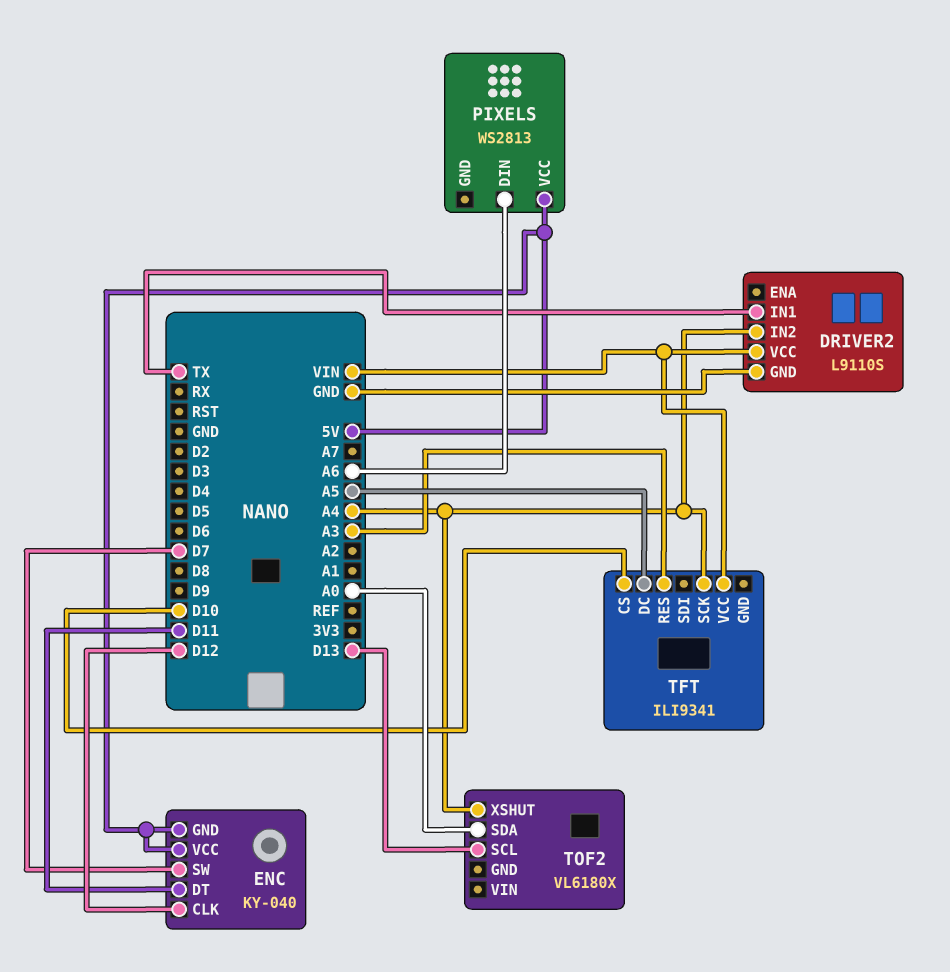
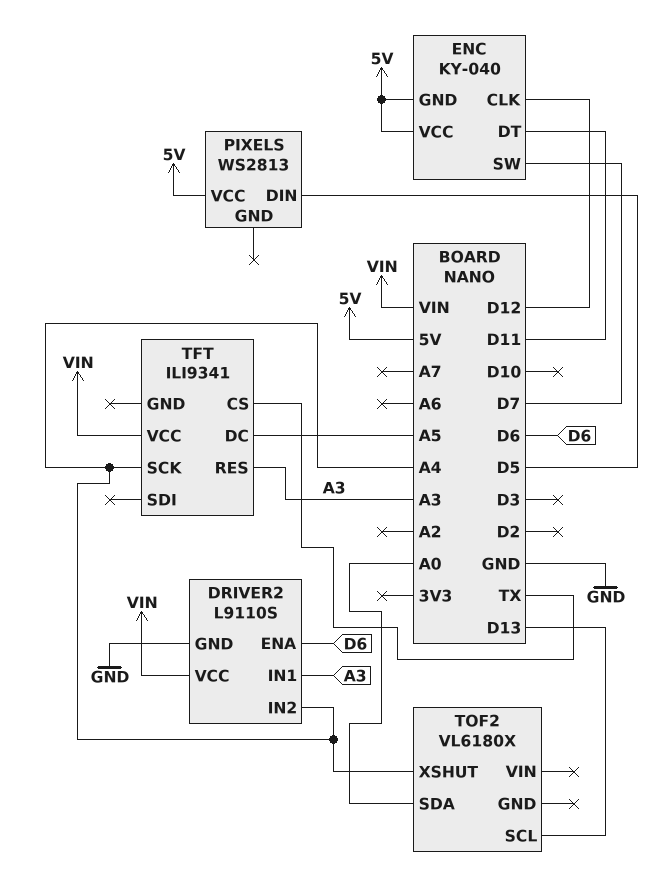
DRIVER2 pin ENA: none -> D6
DRIVER2 pin IN1: TX -> A3
PIXELS pin DIN: A6 -> D5
TFT pin CS: D10 -> TX

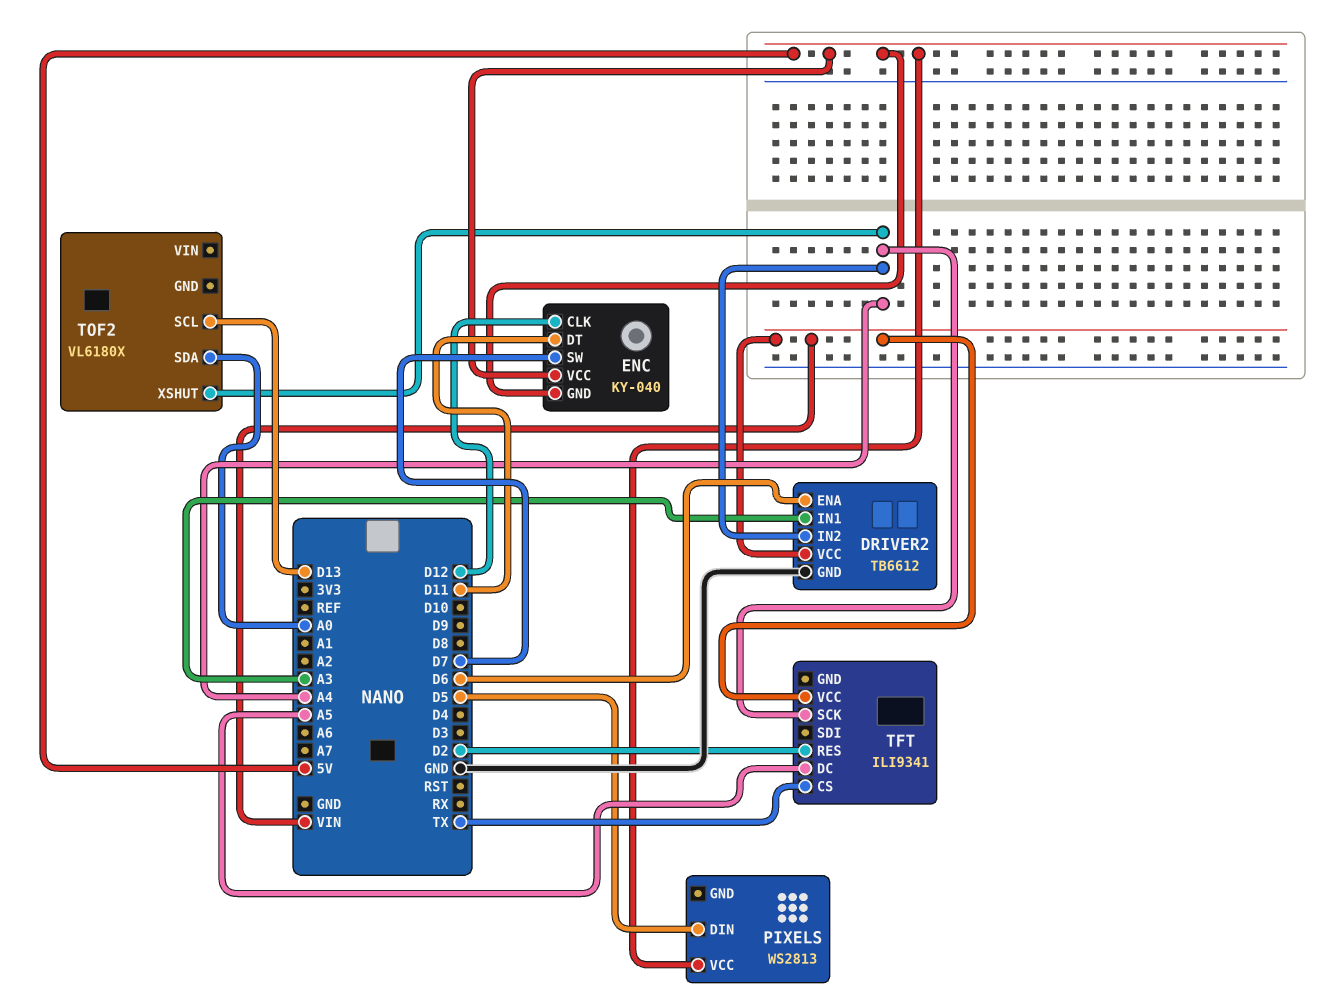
DRIVER2: L9110S -> TB6612
TFT pin RES: A3 -> D2

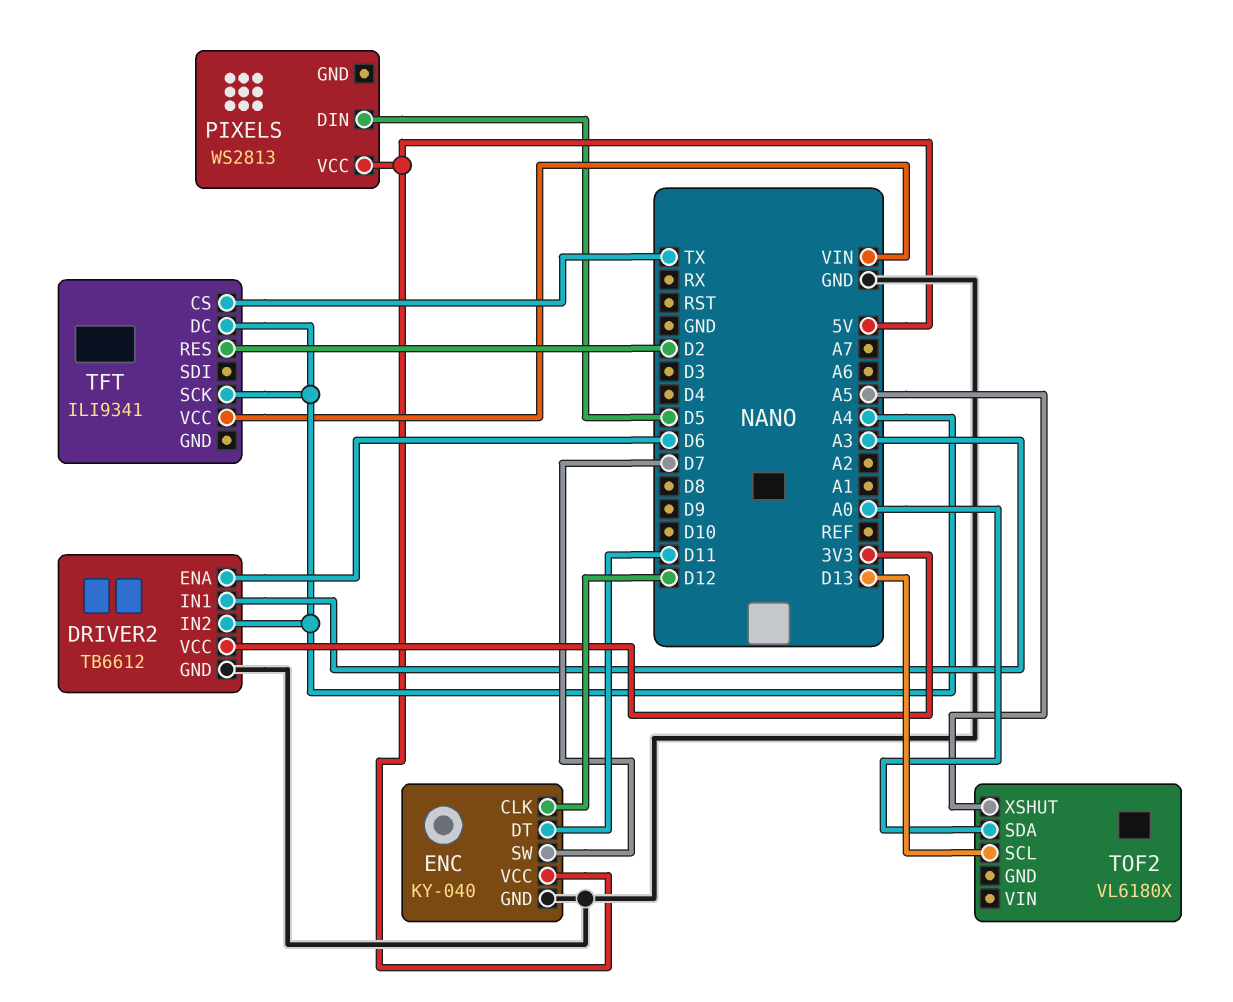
DRIVER2 pin VCC: VIN -> 3V3
ENC pin GND: 5V -> GND
TFT pin DC: A5 -> A4
TOF2 pin XSHUT: A4 -> A5

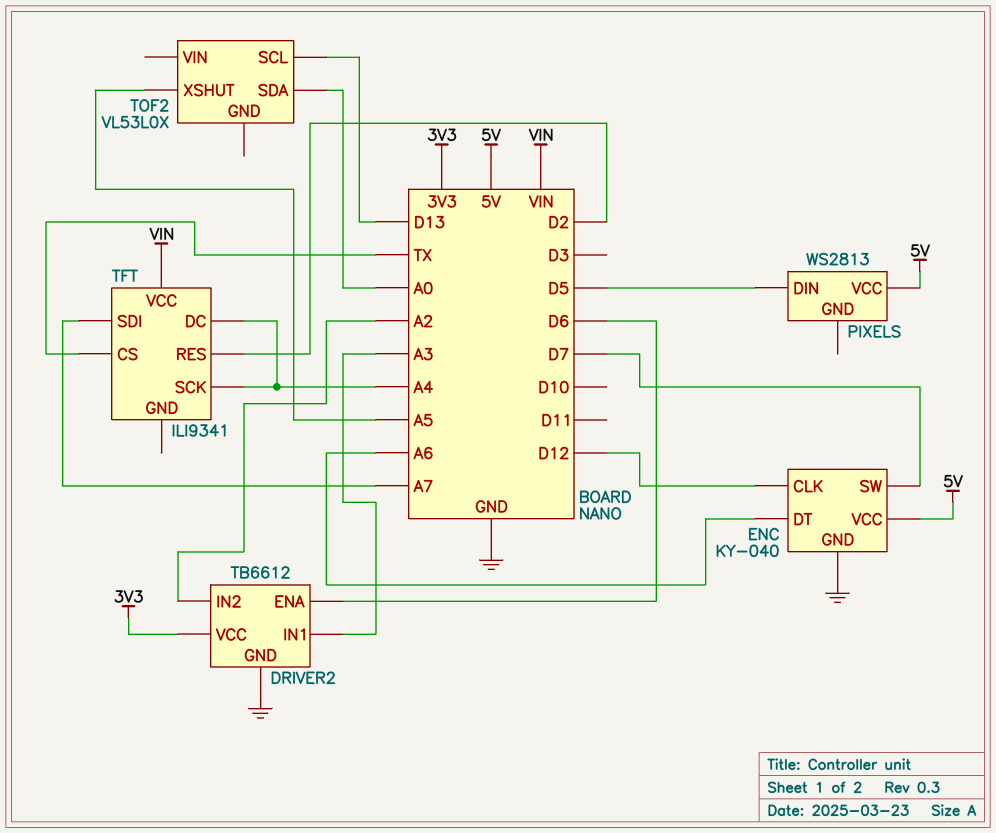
DRIVER2 pin IN2: A4 -> A2
ENC pin DT: D11 -> A6
TFT pin SDI: none -> A7
TOF2: VL6180X -> VL53L0X

